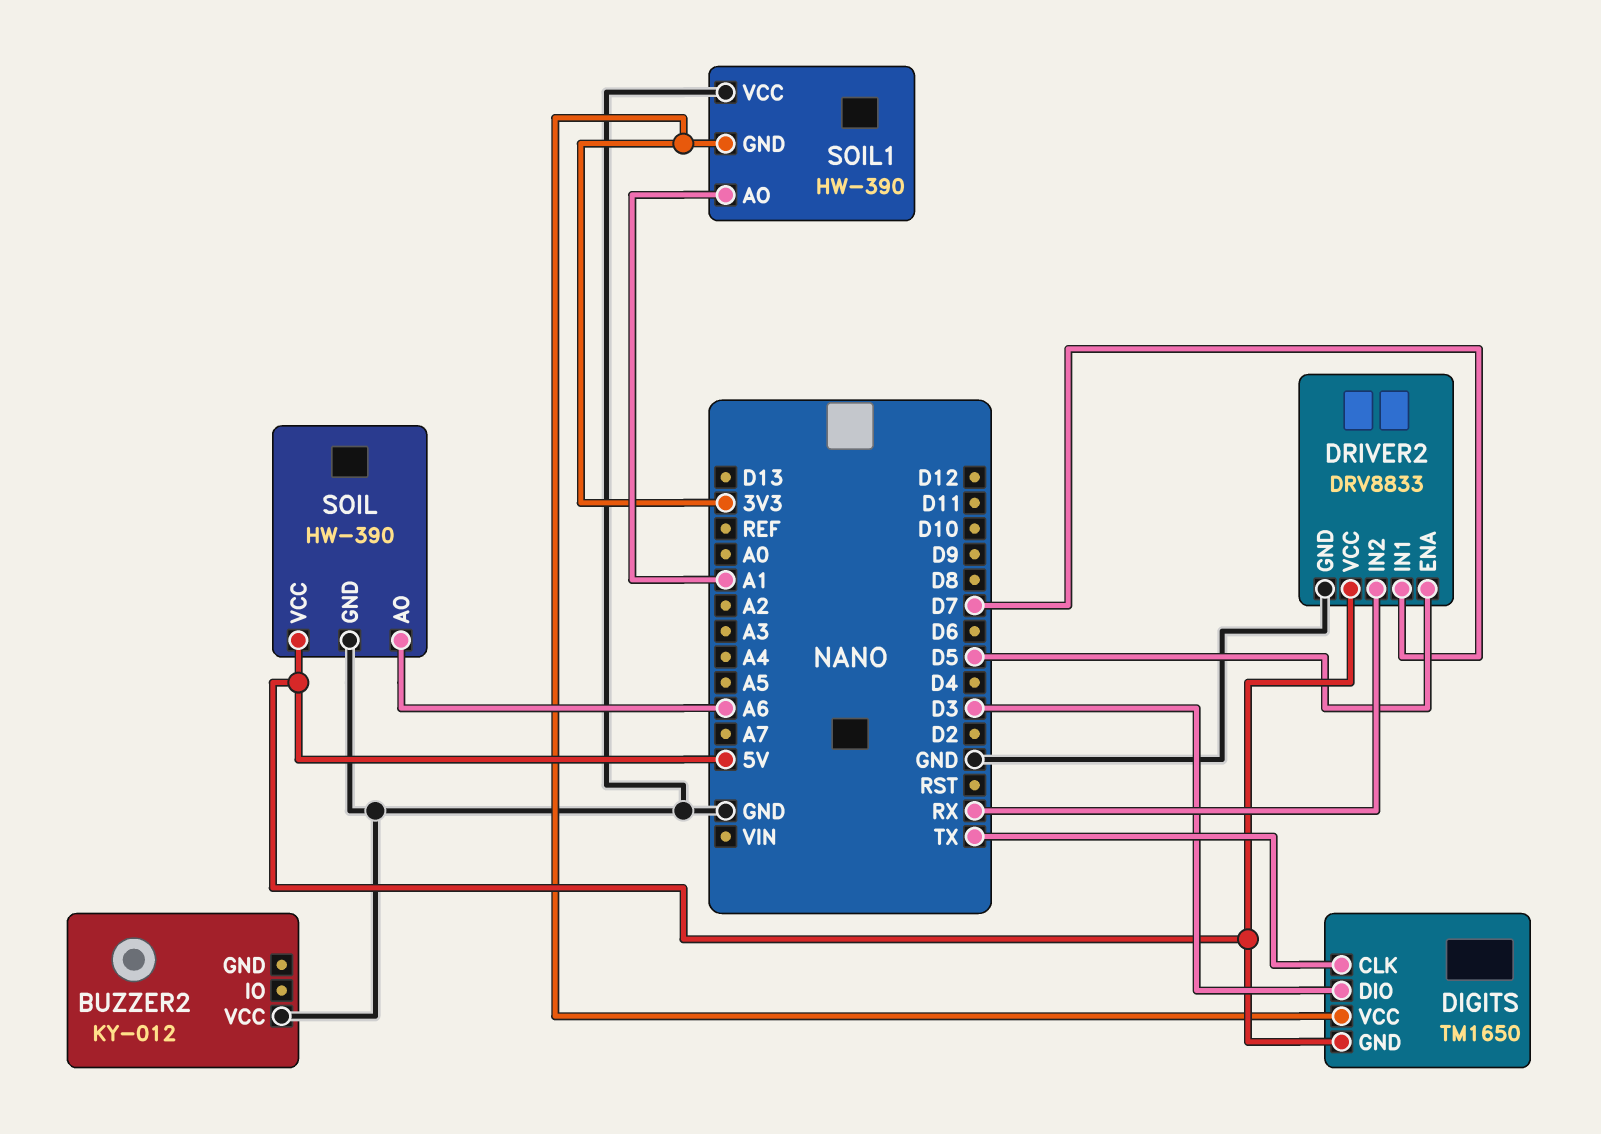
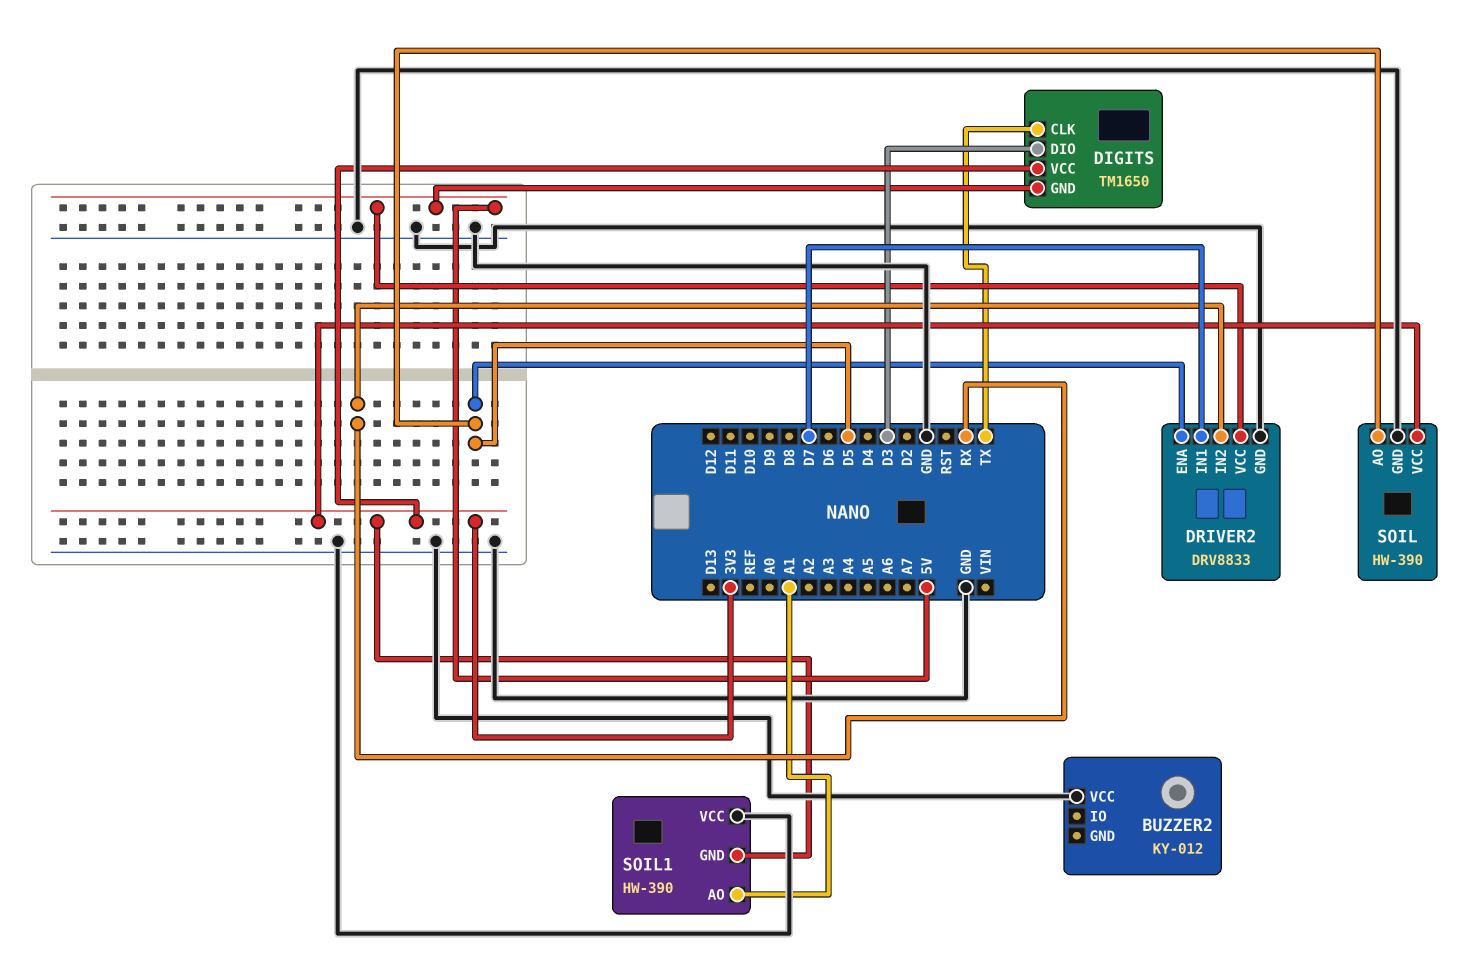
SOIL pin AO: A6 -> D5
SOIL pin VCC: 5V -> 3V3

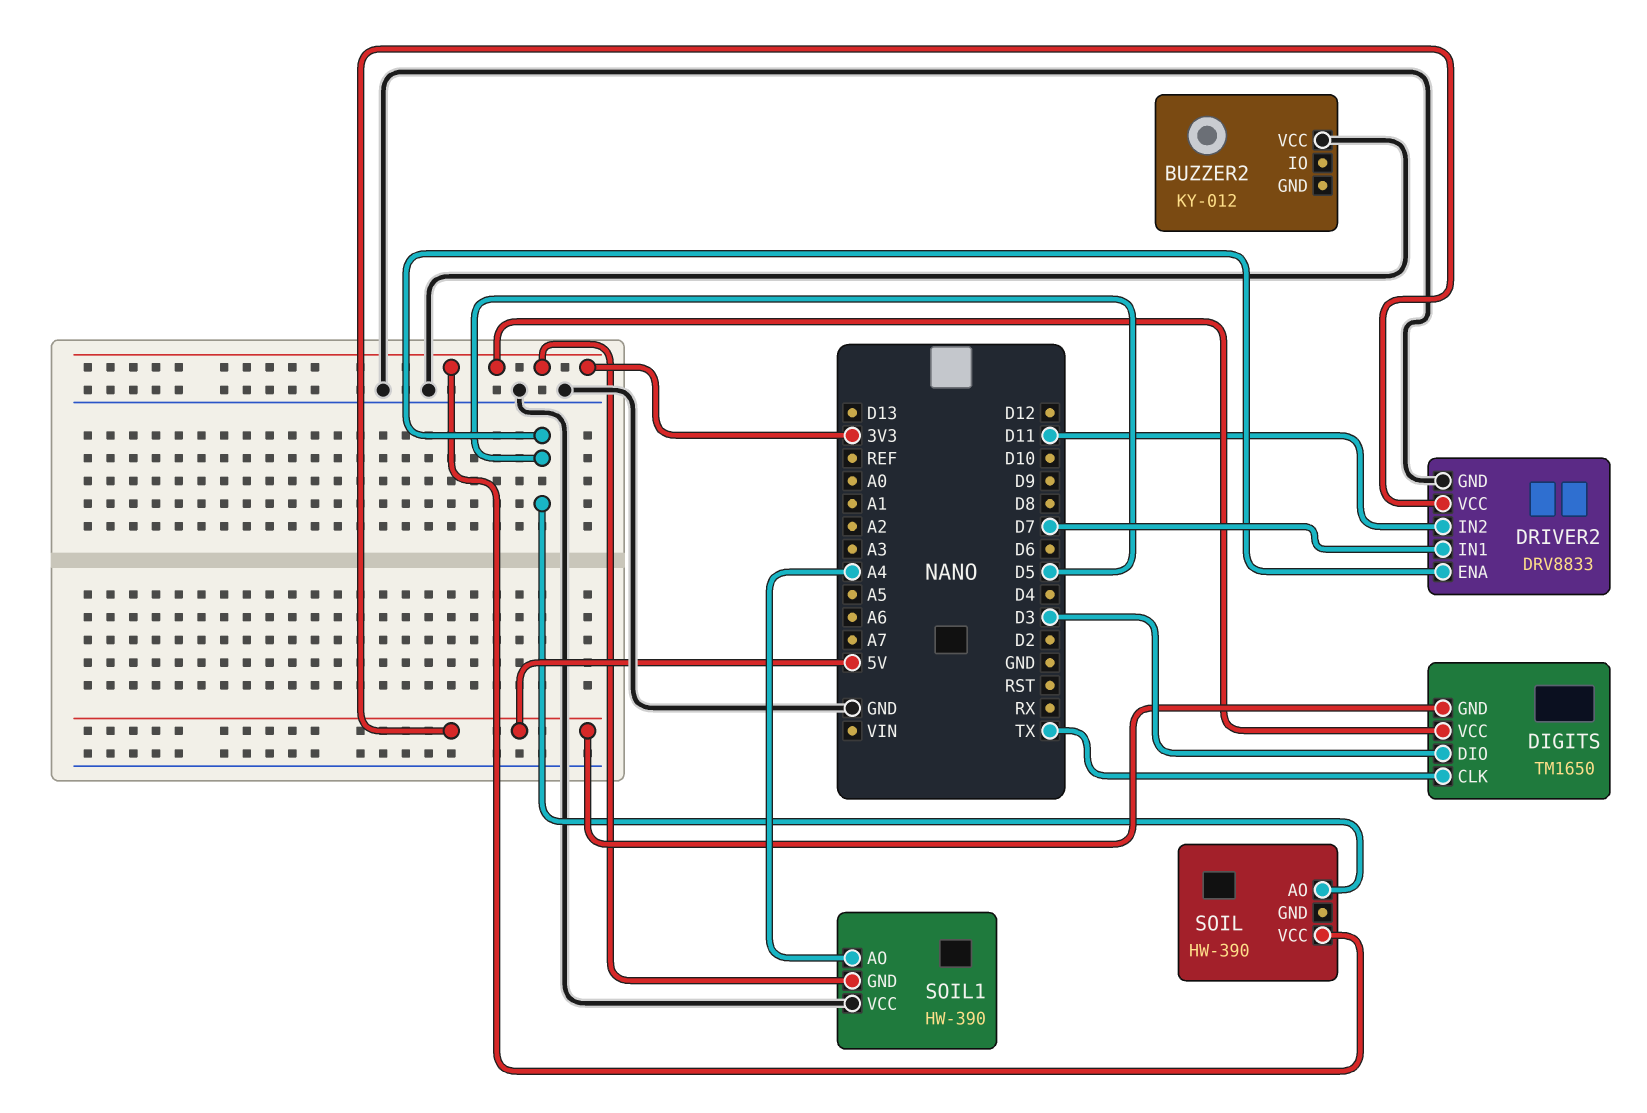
DRIVER2 pin IN2: RX -> D11
SOIL pin GND: GND -> none
SOIL1 pin AO: A1 -> A4

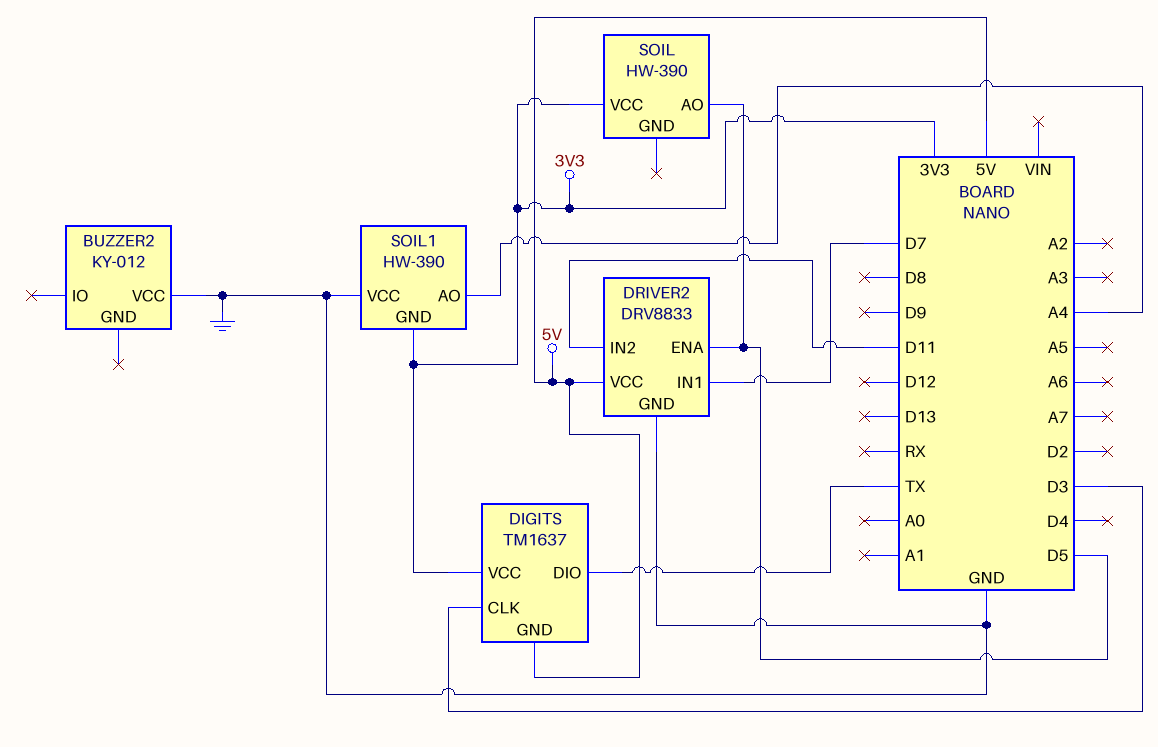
DIGITS: TM1650 -> TM1637
DIGITS pin CLK: TX -> D3
DIGITS pin DIO: D3 -> TX

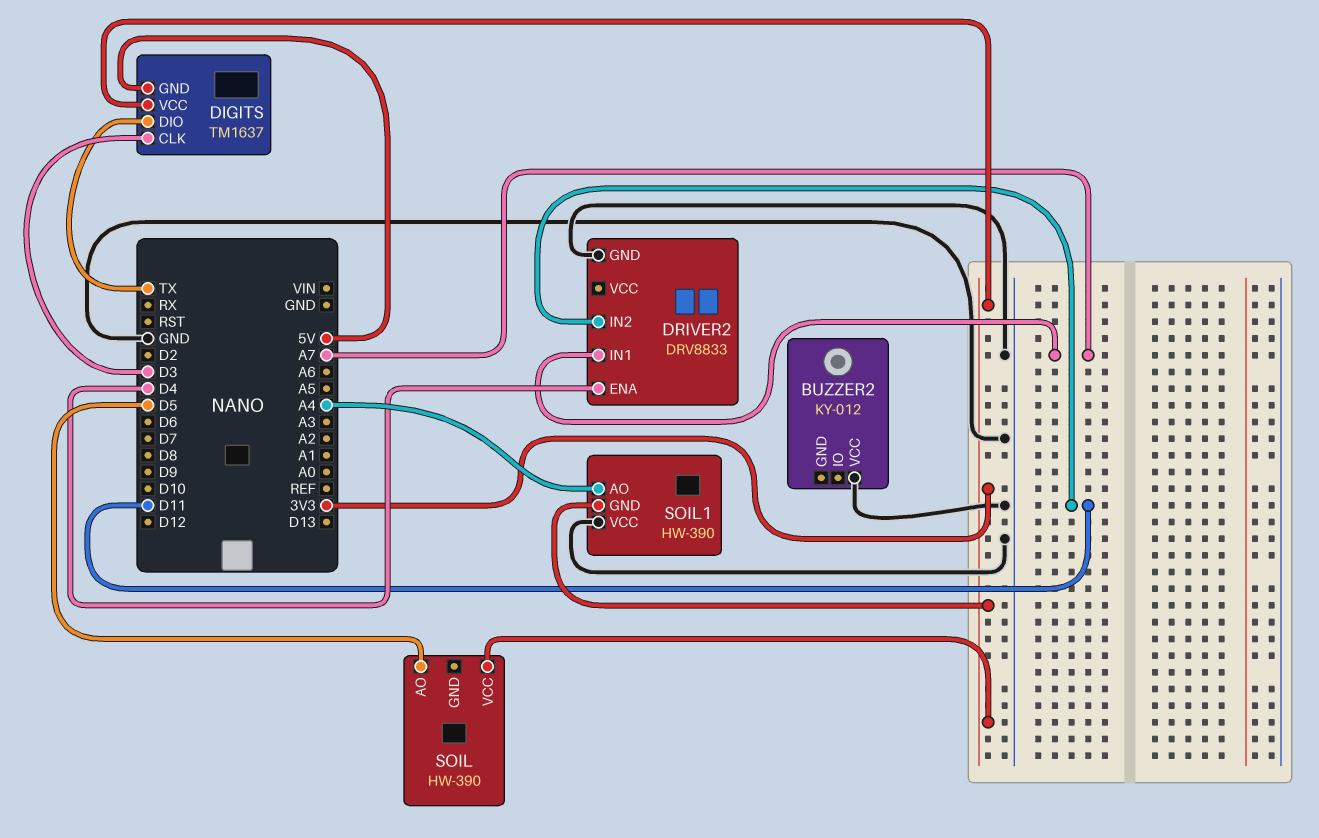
DRIVER2 pin ENA: D5 -> D4
DRIVER2 pin IN1: D7 -> A7
DRIVER2 pin VCC: 5V -> none

